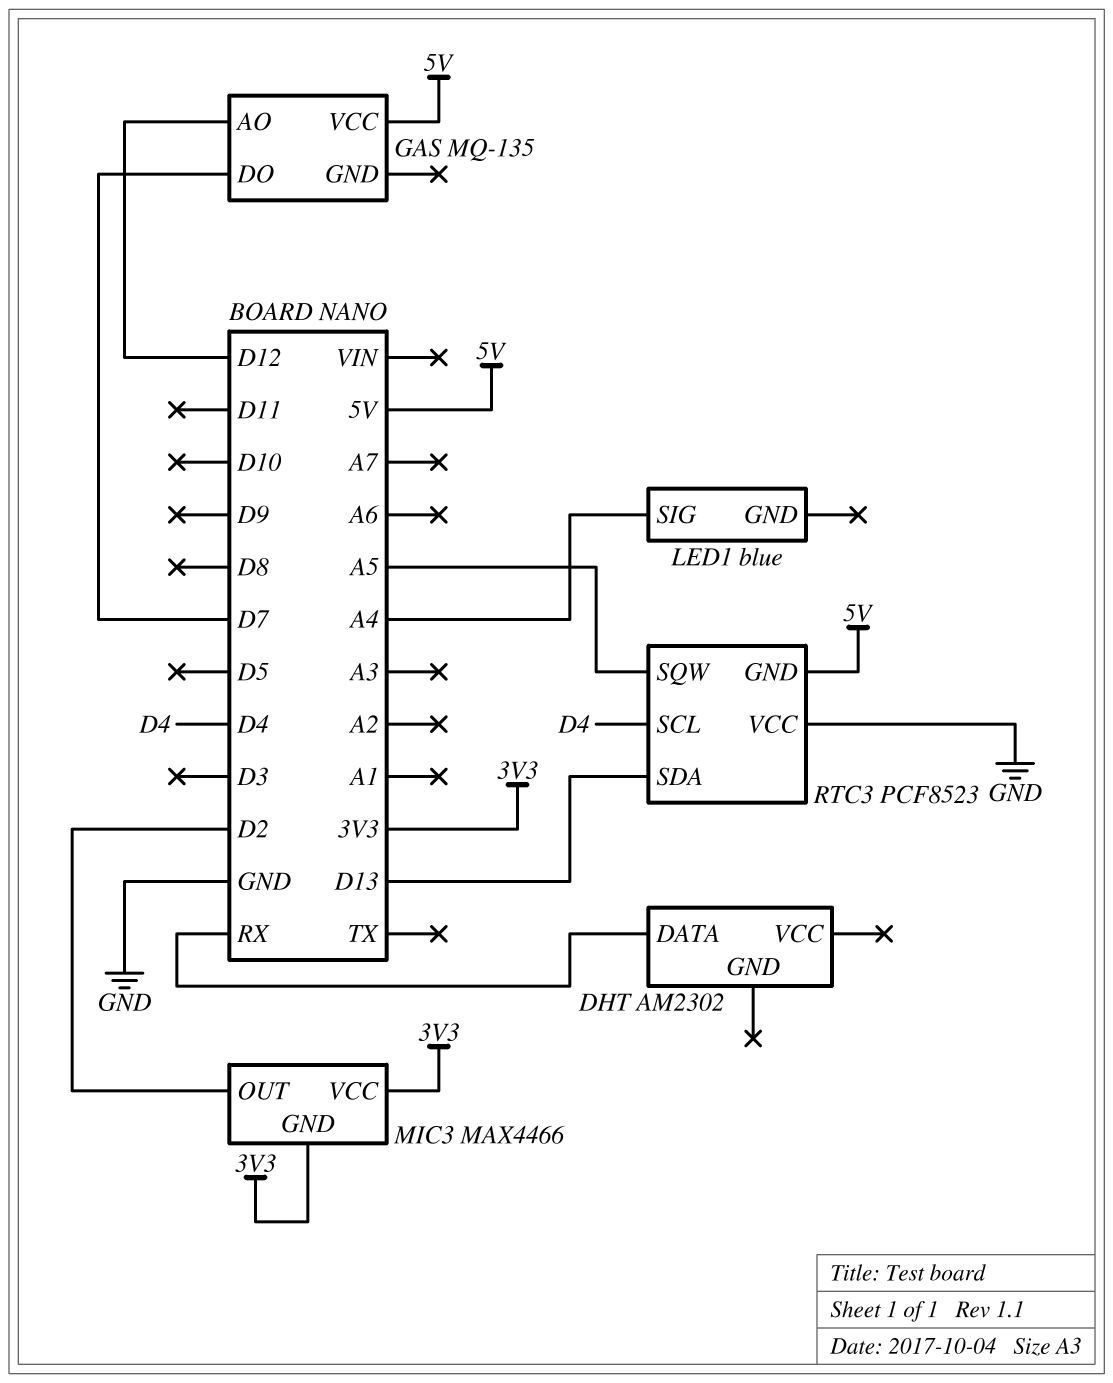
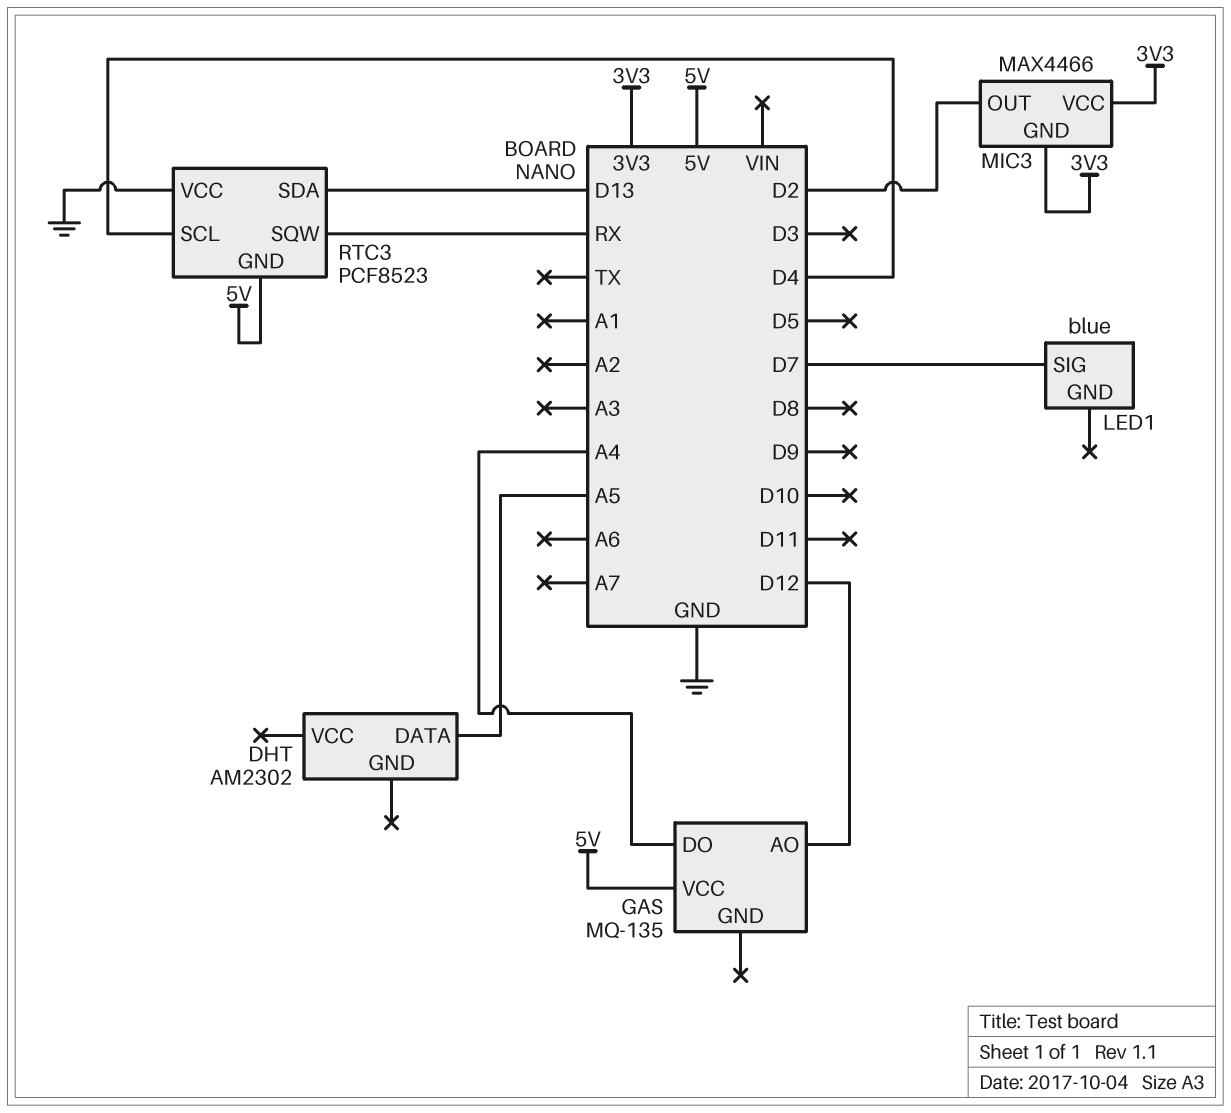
DHT pin DATA: RX -> A5
GAS pin DO: D7 -> A4
LED1 pin SIG: A4 -> D7
RTC3 pin SQW: A5 -> RX

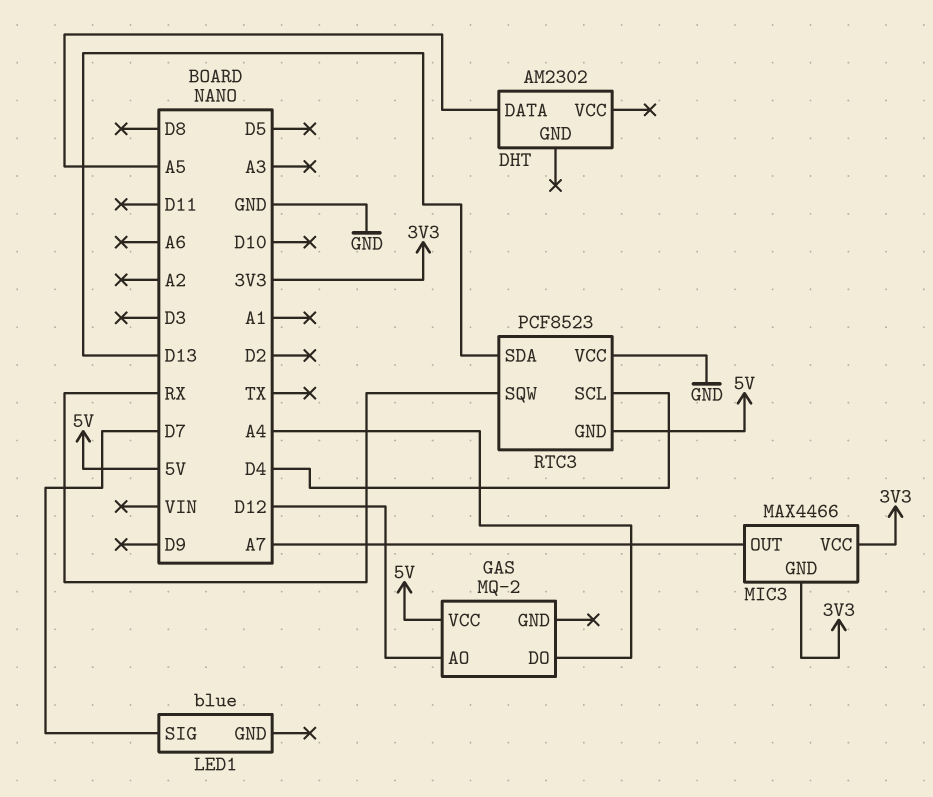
GAS: MQ-135 -> MQ-2
MIC3 pin OUT: D2 -> A7

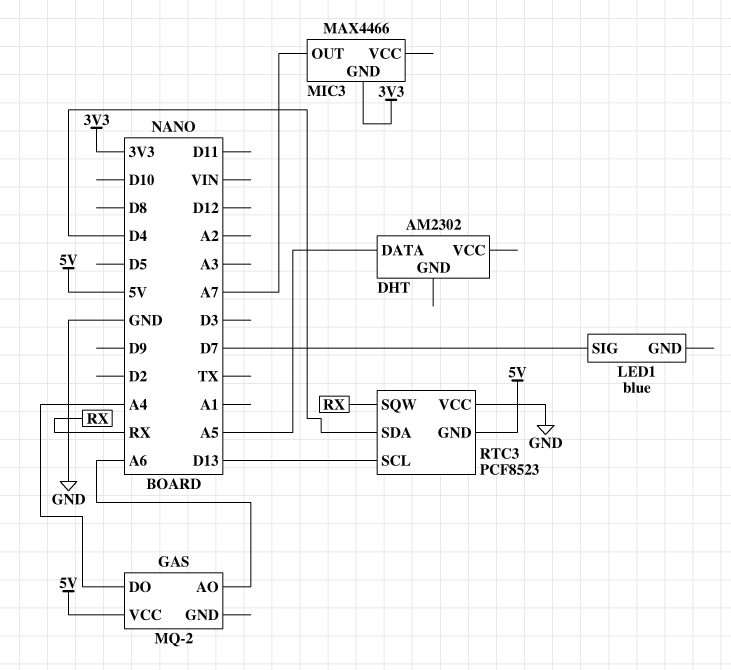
GAS pin AO: D12 -> A6
MIC3 pin VCC: 3V3 -> none
RTC3 pin SCL: D4 -> D13
RTC3 pin SDA: D13 -> D4

